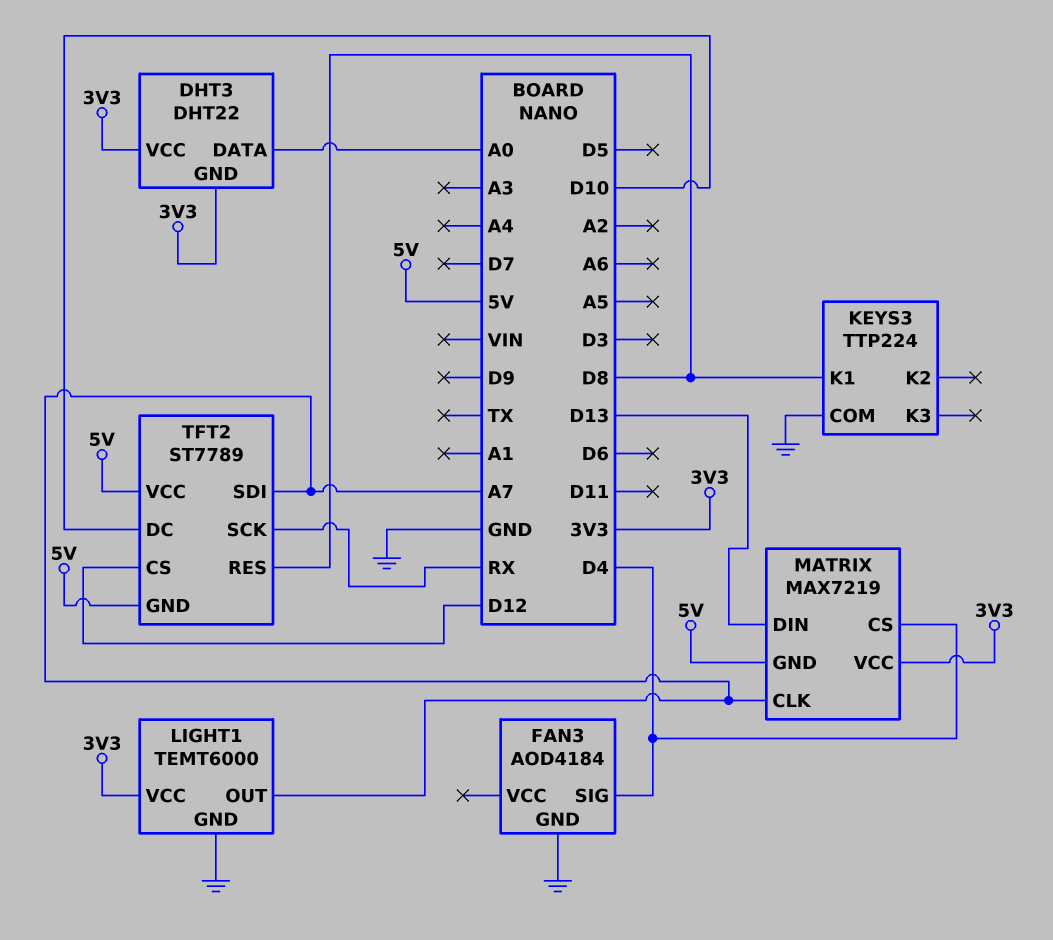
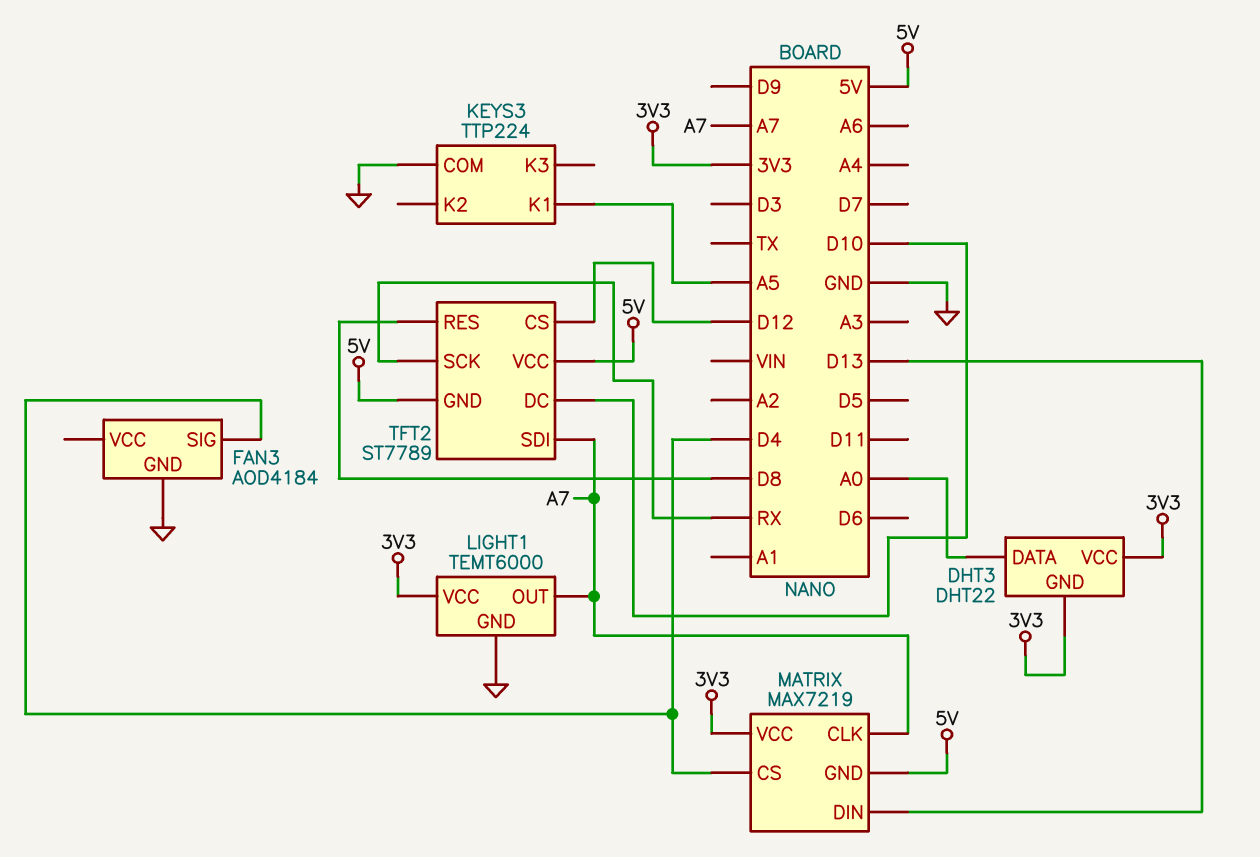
KEYS3 pin K1: D8 -> A5

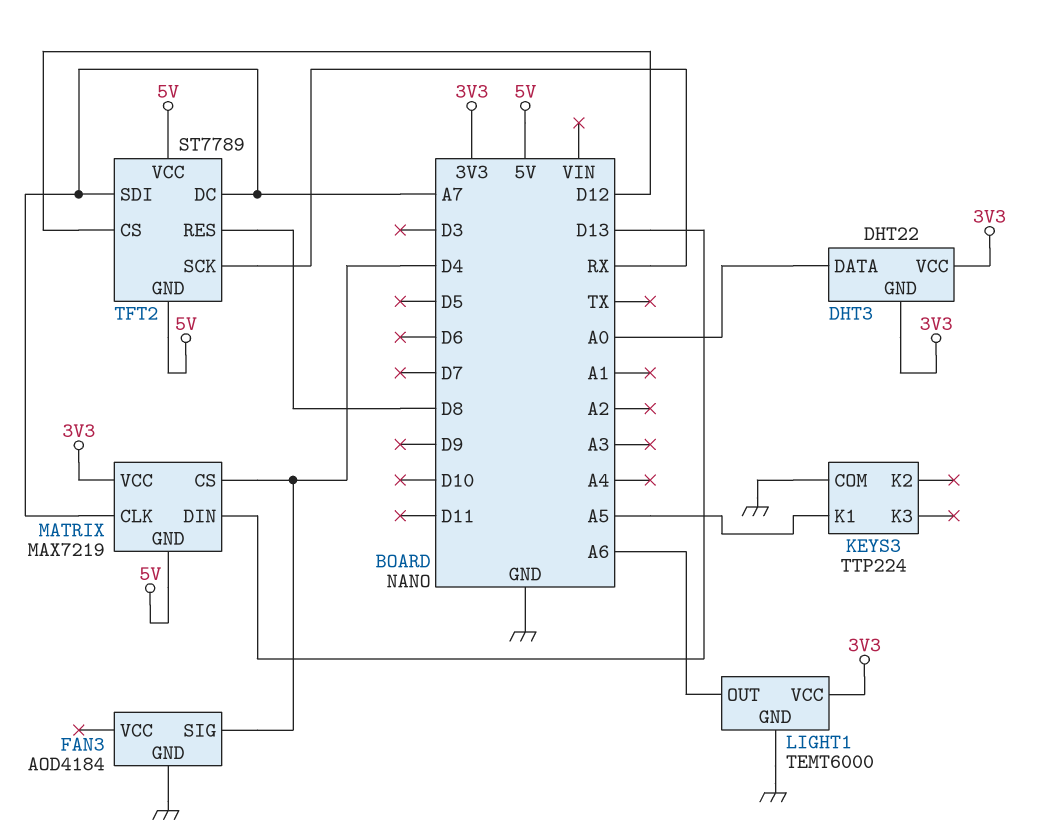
LIGHT1 pin OUT: A7 -> A6
TFT2 pin DC: D10 -> A7

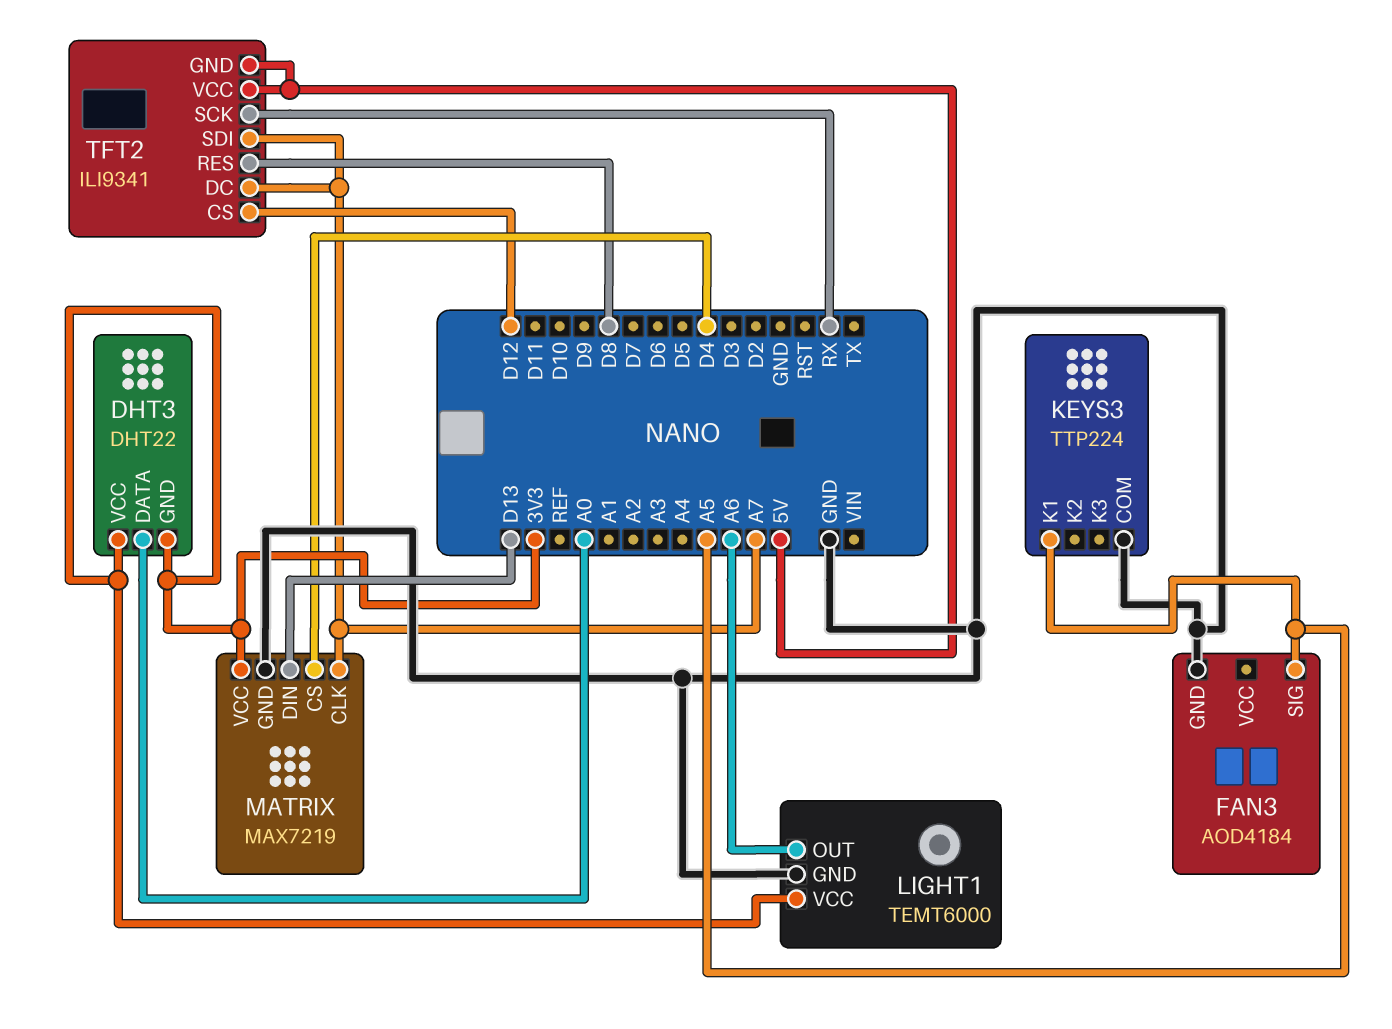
FAN3 pin SIG: D4 -> A5
MATRIX pin GND: 5V -> GND
TFT2: ST7789 -> ILI9341

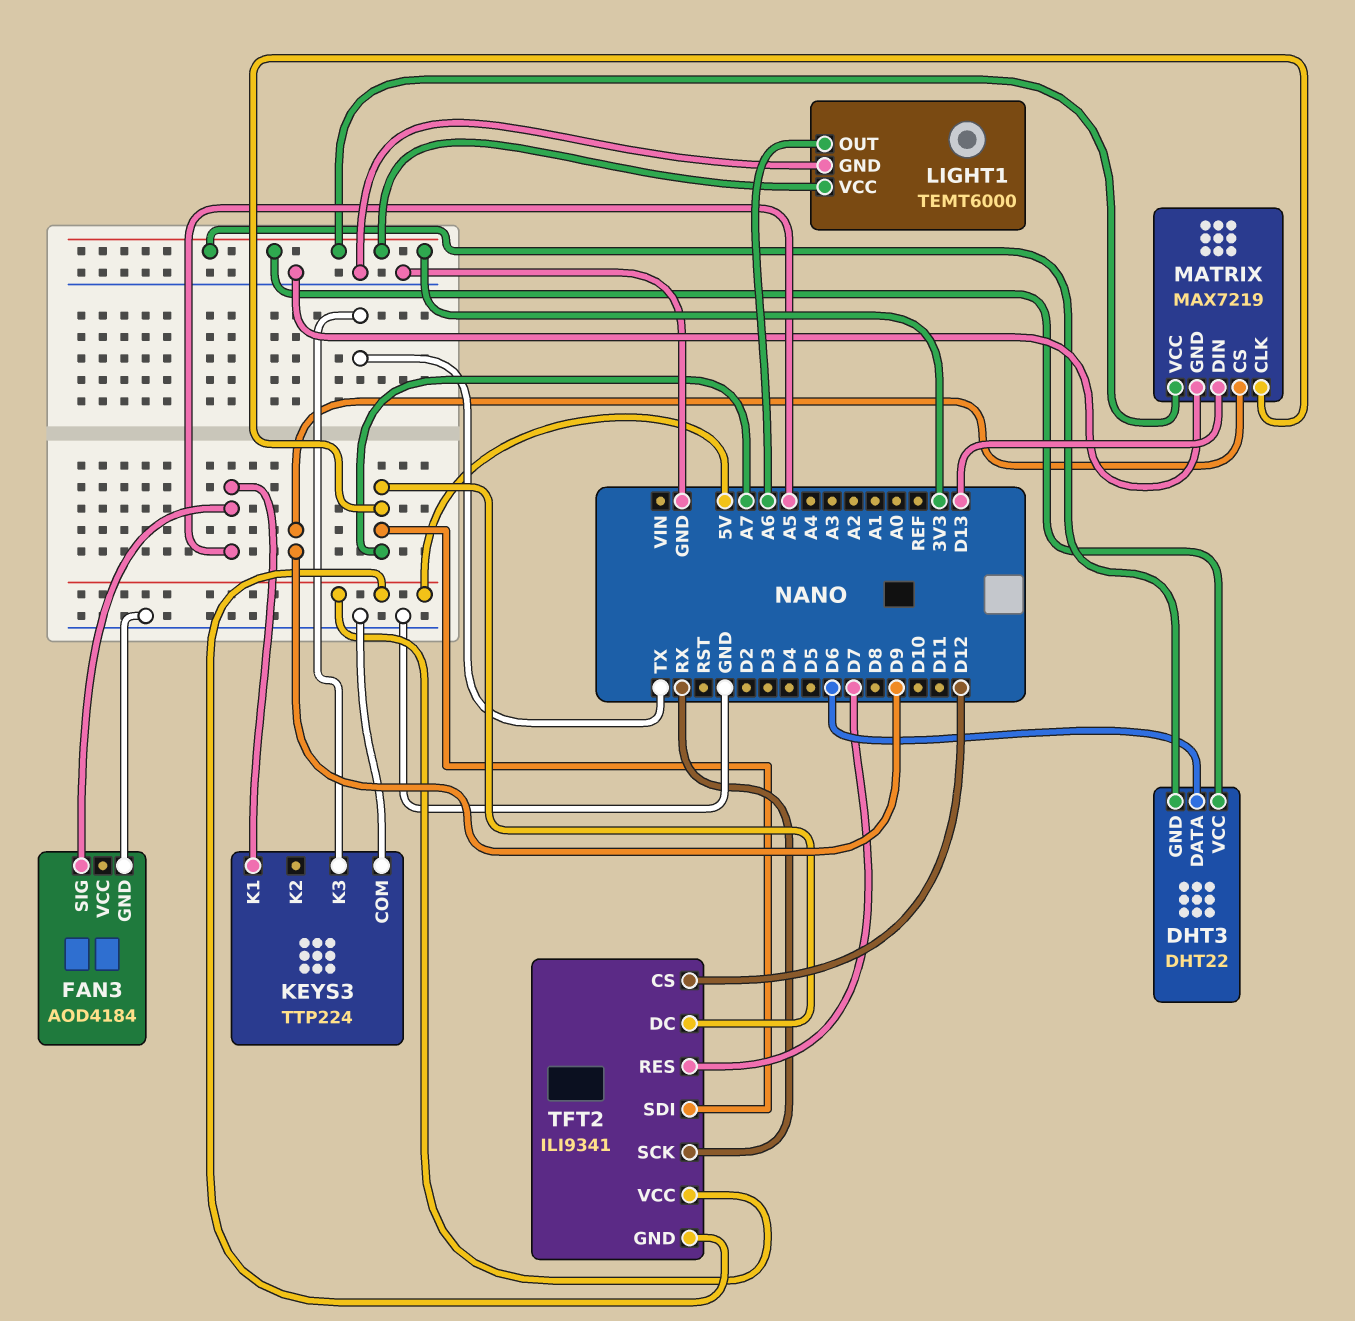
DHT3 pin DATA: A0 -> D6
KEYS3 pin K3: none -> TX
MATRIX pin CS: D4 -> D9
TFT2 pin RES: D8 -> D7

